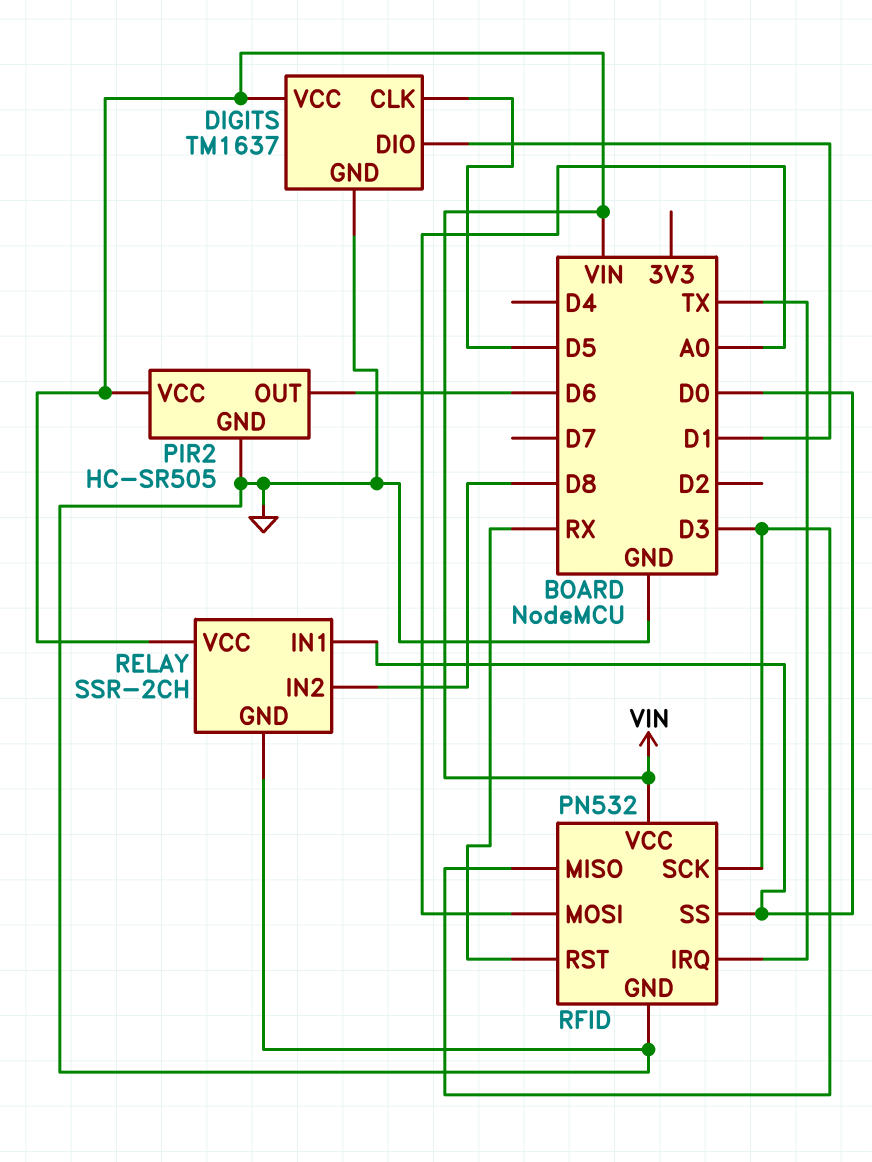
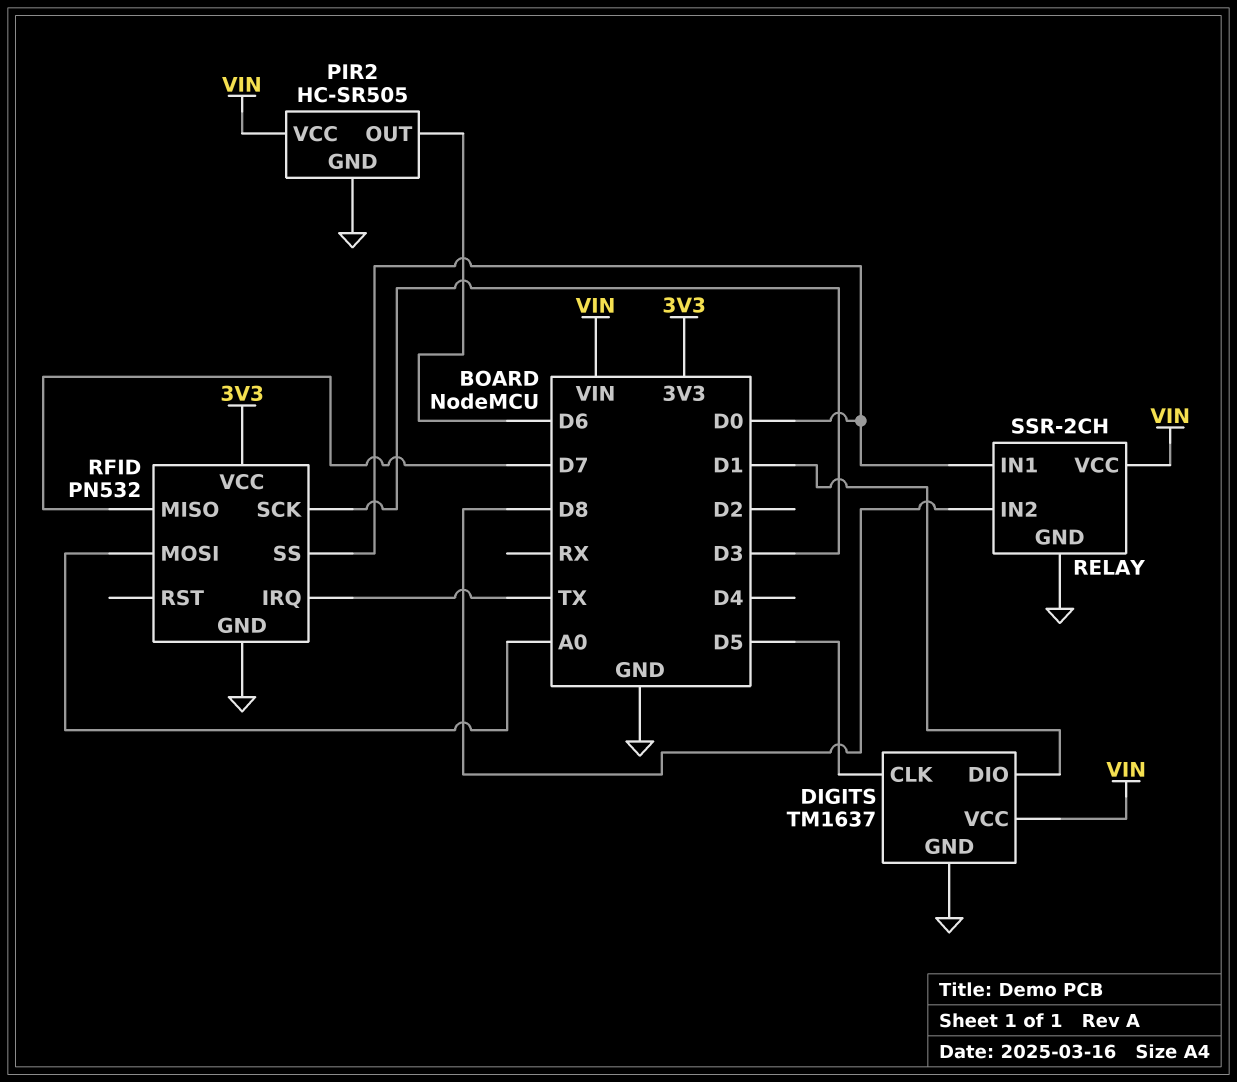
RFID pin MISO: D3 -> D7
RFID pin RST: RX -> none
RFID pin VCC: VIN -> 3V3

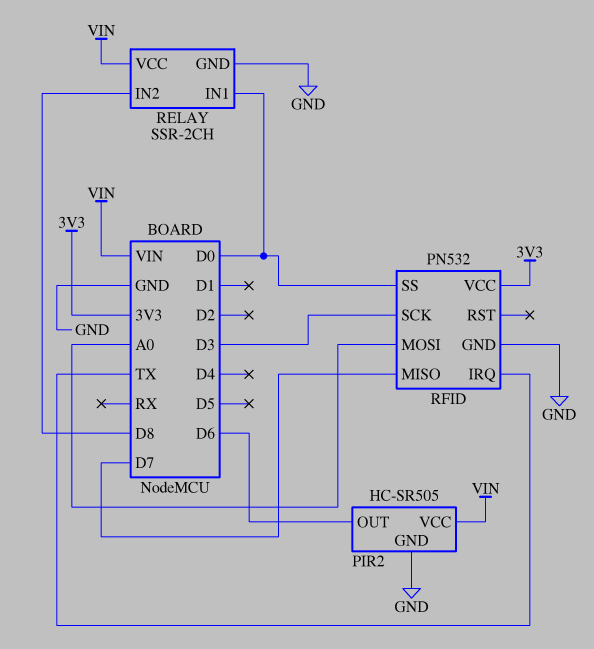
DIGITS: TM1637 -> none
DIGITS pin CLK: D5 -> none
DIGITS pin DIO: D1 -> none
DIGITS pin GND: GND -> none
DIGITS pin VCC: VIN -> none

